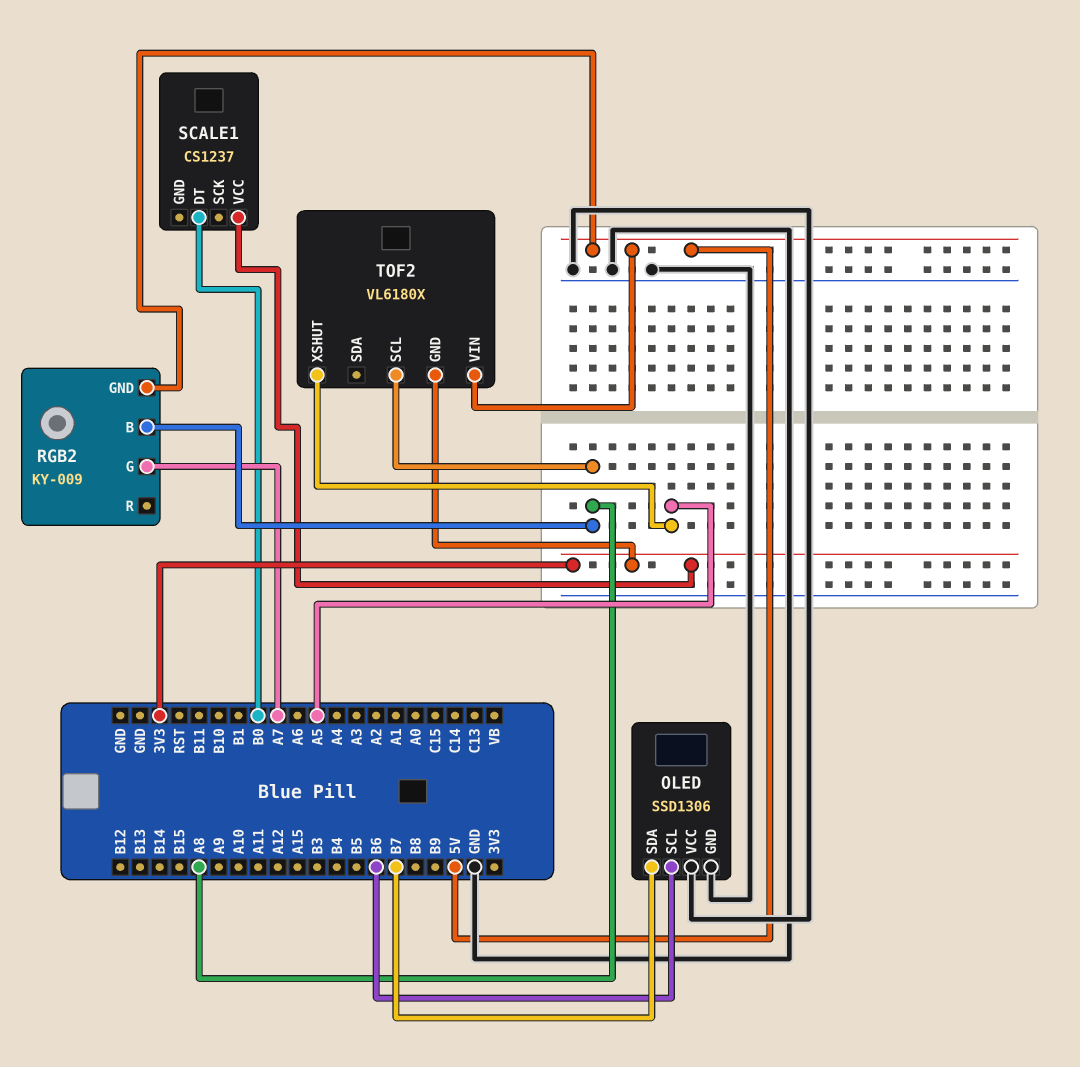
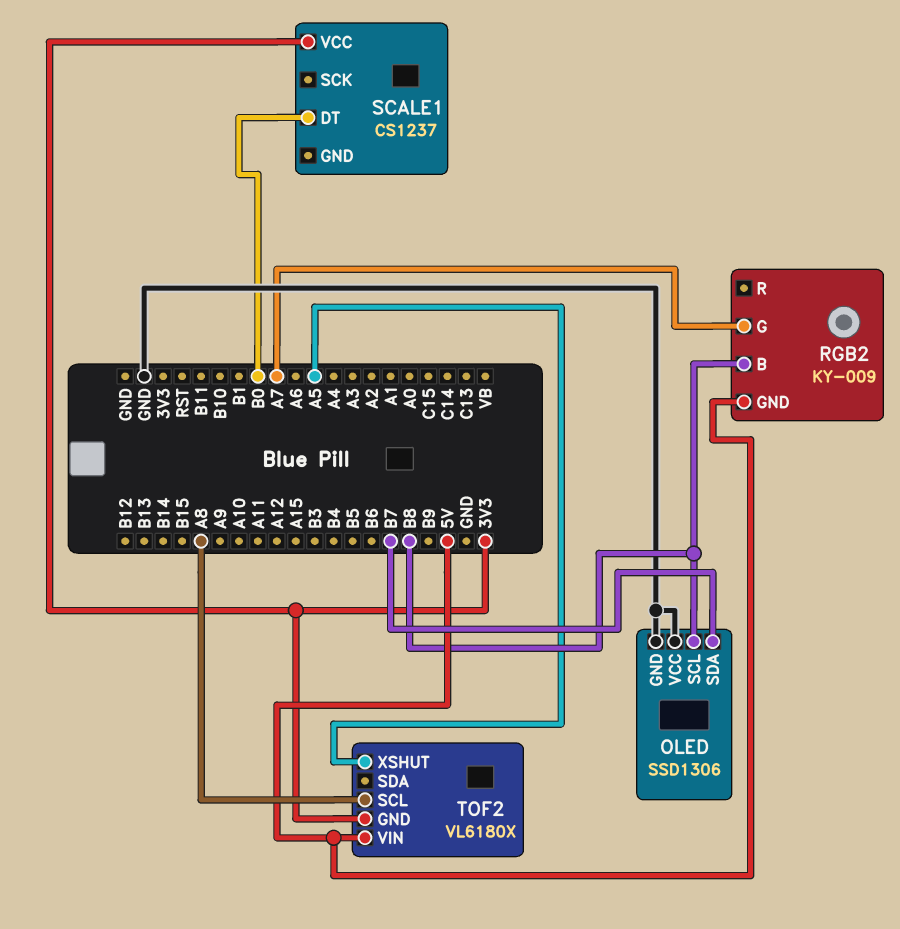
OLED pin SCL: B6 -> B8
RGB2 pin B: A8 -> B8

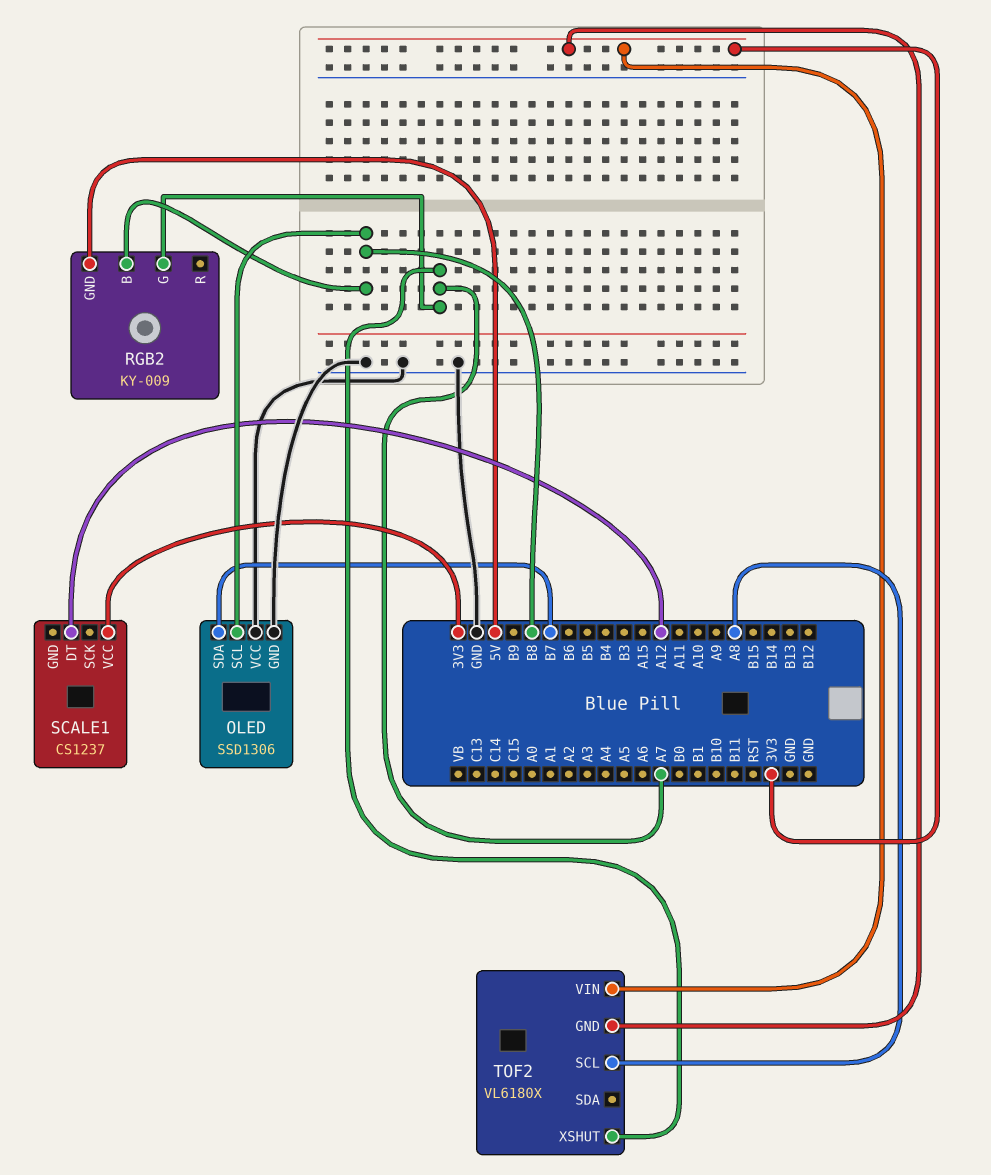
SCALE1 pin DT: B0 -> A12
TOF2 pin VIN: 5V -> 3V3
TOF2 pin XSHUT: A5 -> A7

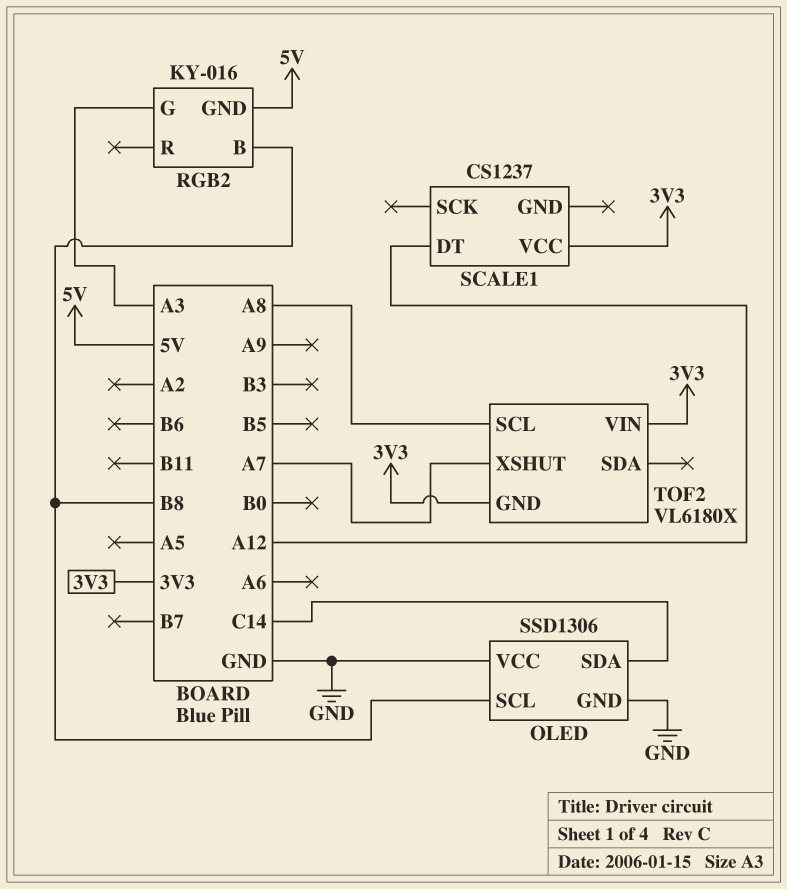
OLED pin SDA: B7 -> C14
RGB2: KY-009 -> KY-016
RGB2 pin G: A7 -> A3

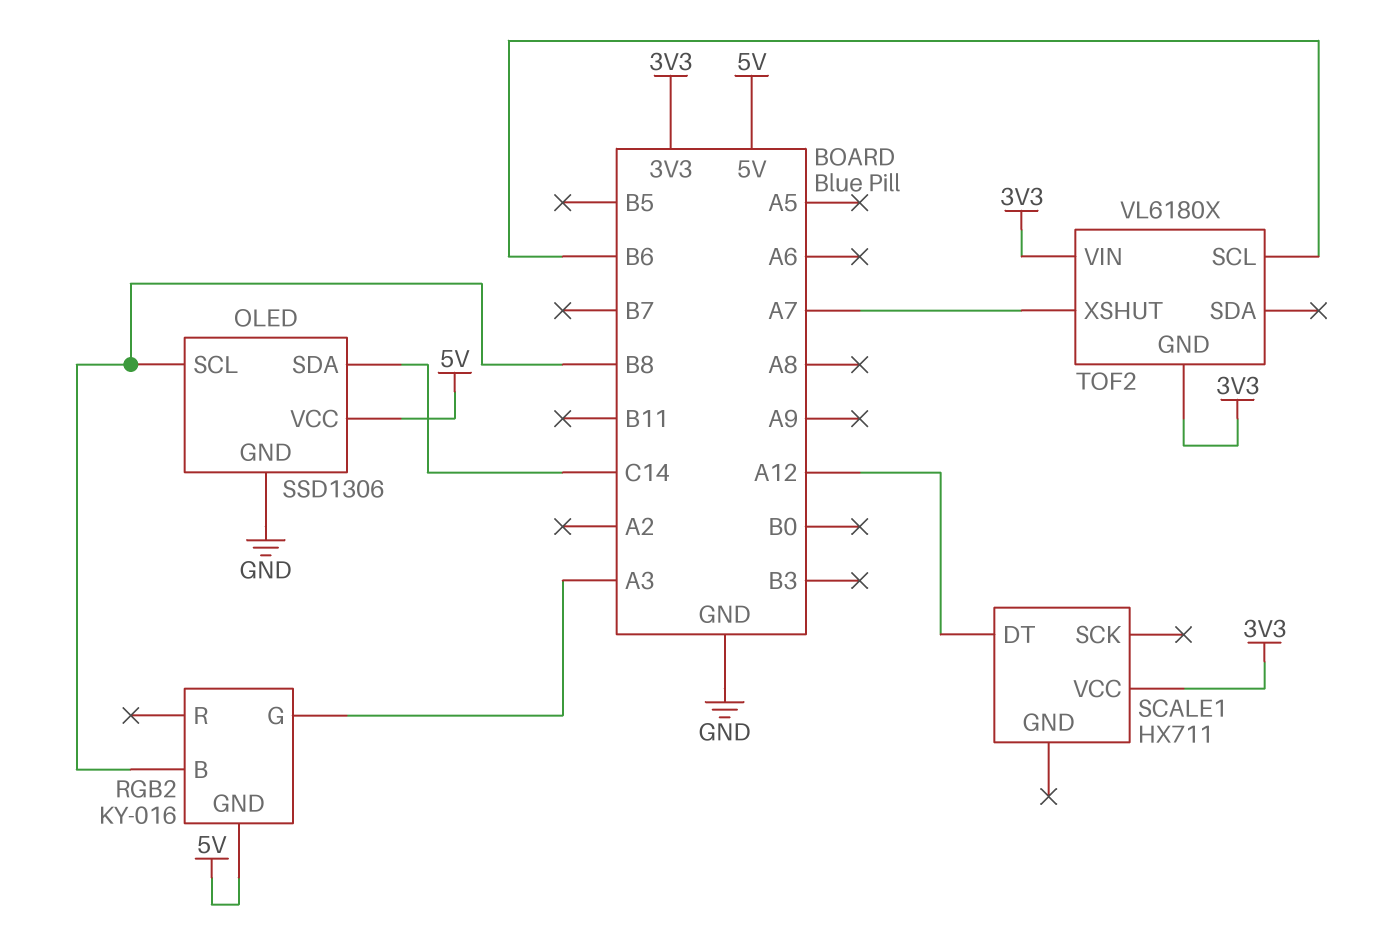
OLED pin VCC: GND -> 5V
SCALE1: CS1237 -> HX711
TOF2 pin SCL: A8 -> B6

